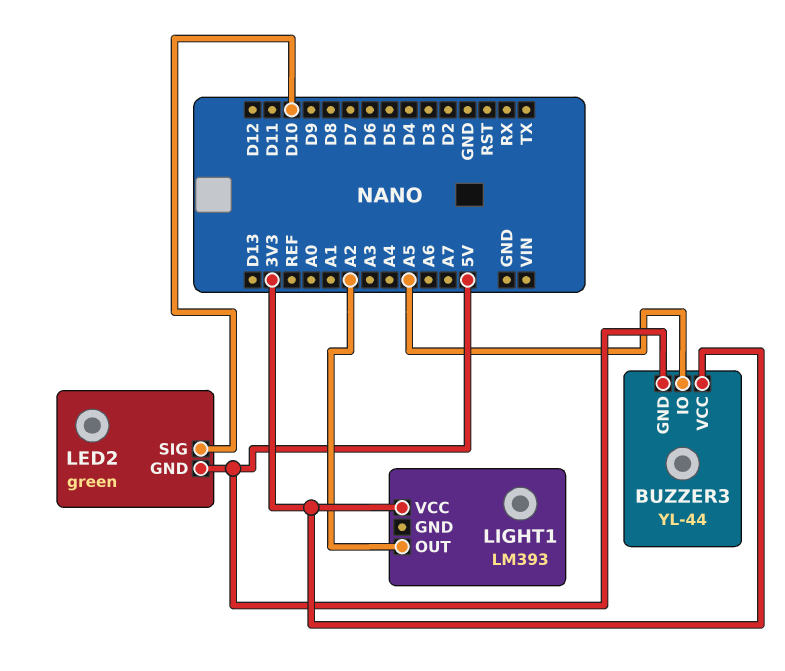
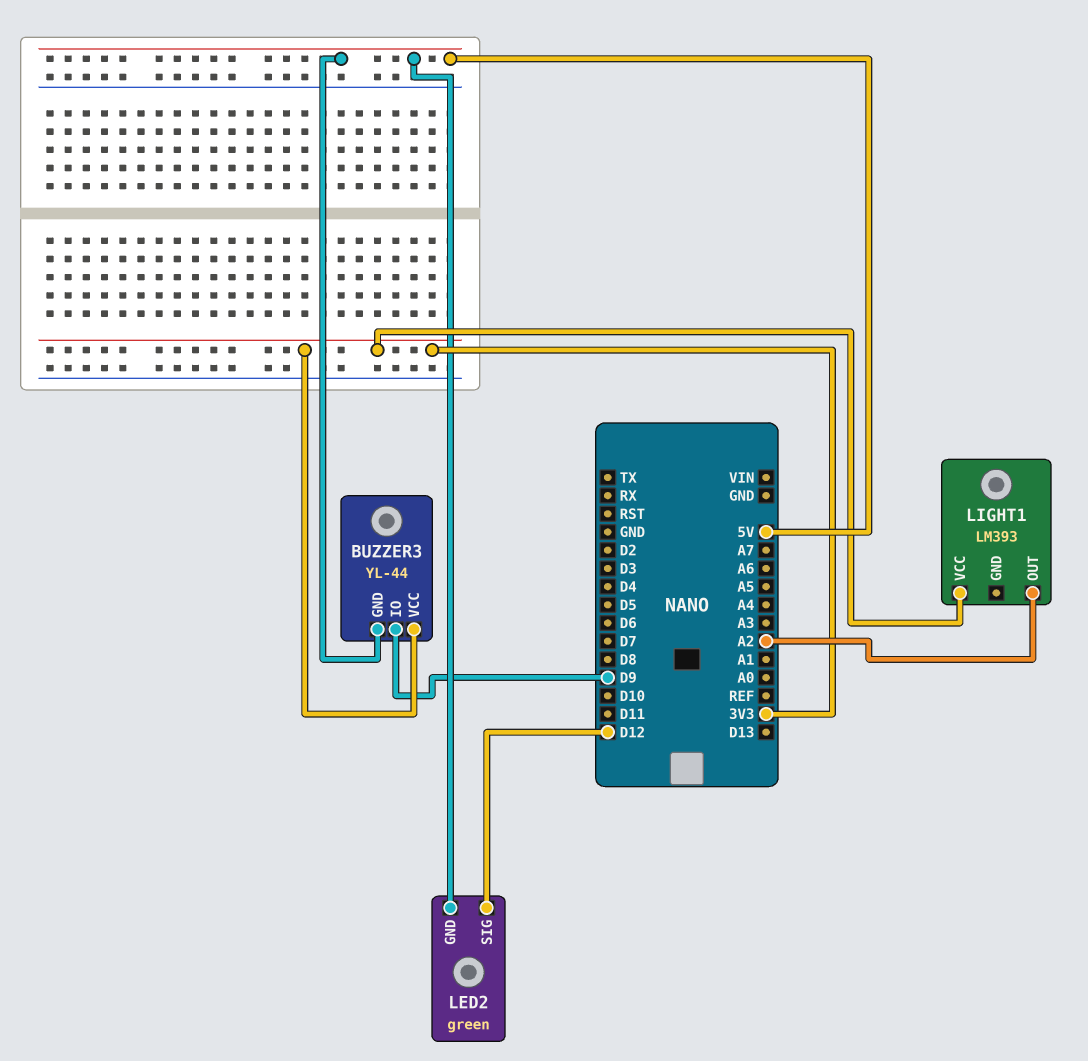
BUZZER3 pin IO: A5 -> D9
LED2 pin SIG: D10 -> D12

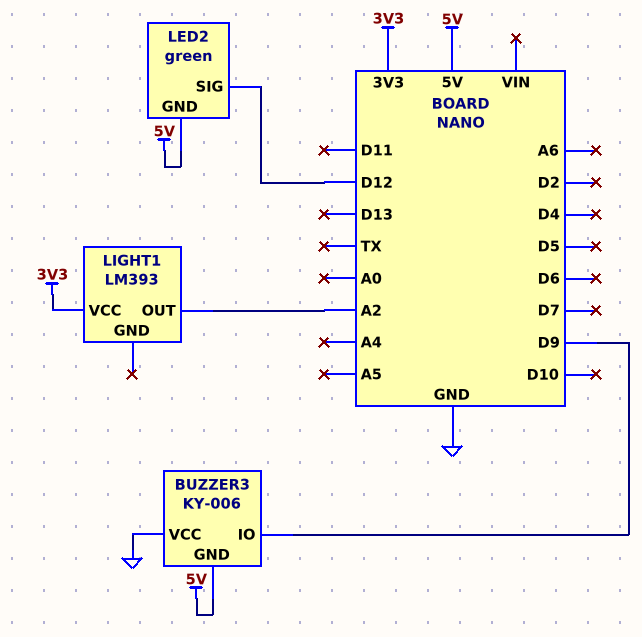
BUZZER3: YL-44 -> KY-006
BUZZER3 pin VCC: 3V3 -> GND

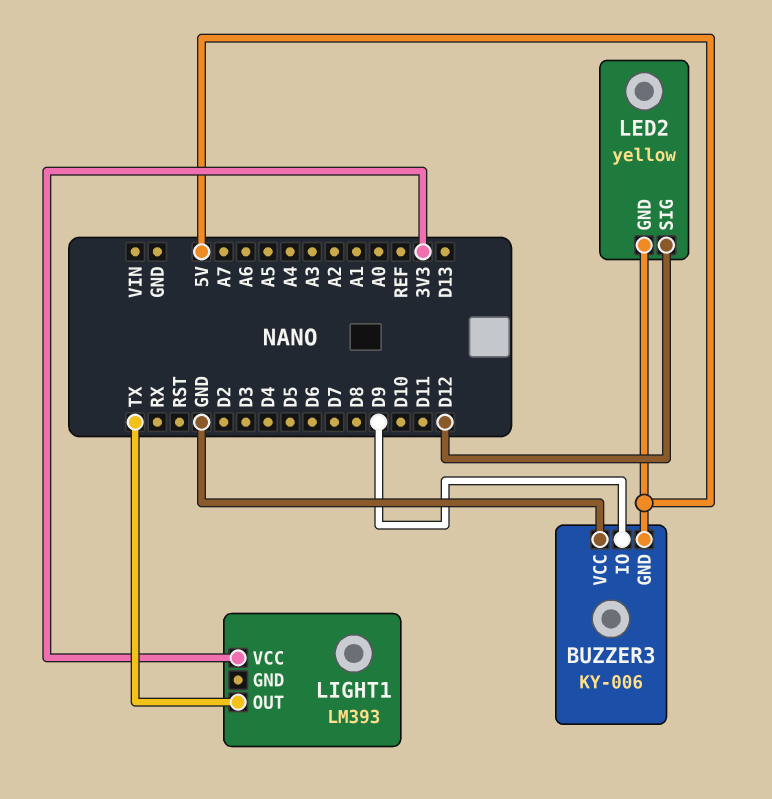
LED2: green -> yellow
LIGHT1 pin OUT: A2 -> TX

